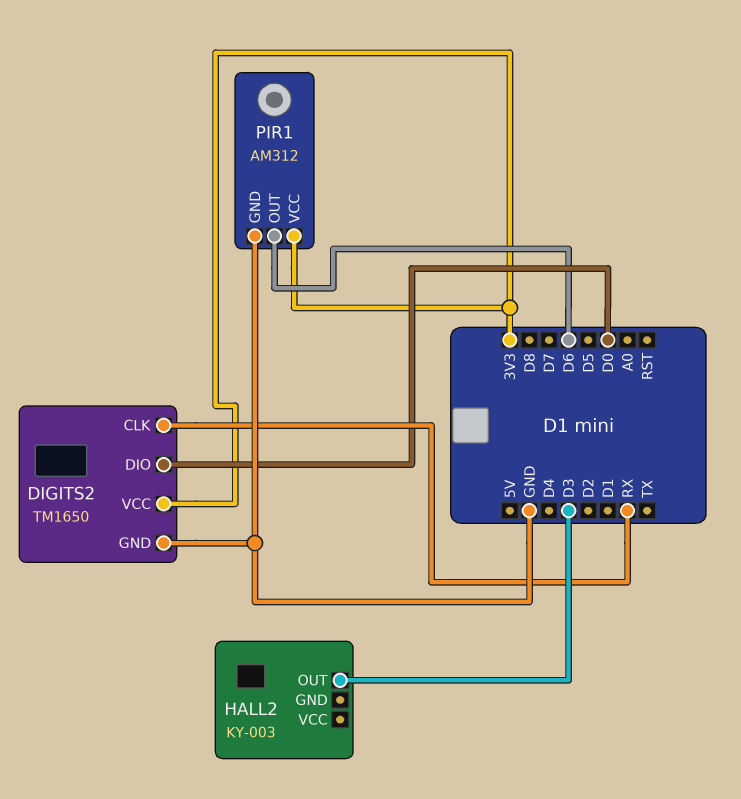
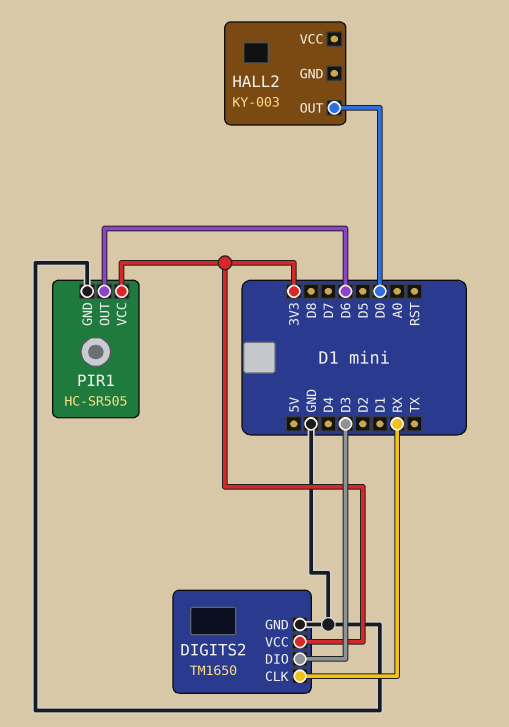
DIGITS2 pin DIO: D0 -> D3
HALL2 pin OUT: D3 -> D0
PIR1: AM312 -> HC-SR505

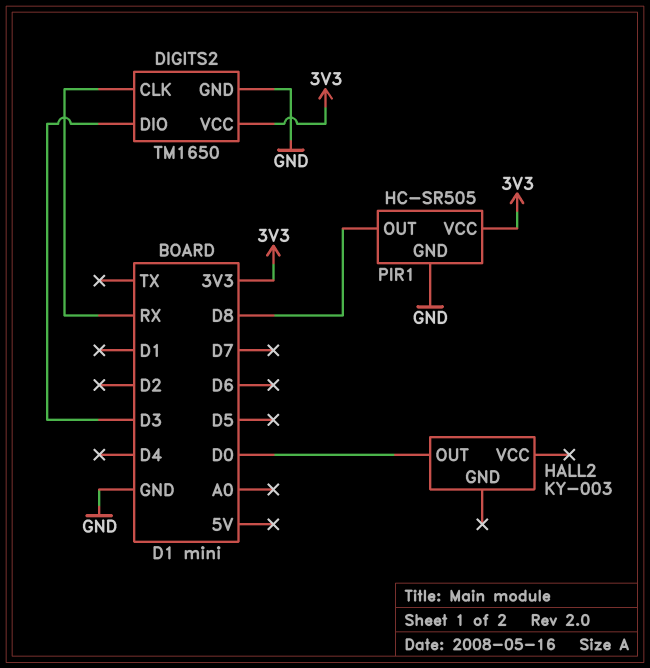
PIR1 pin OUT: D6 -> D8

